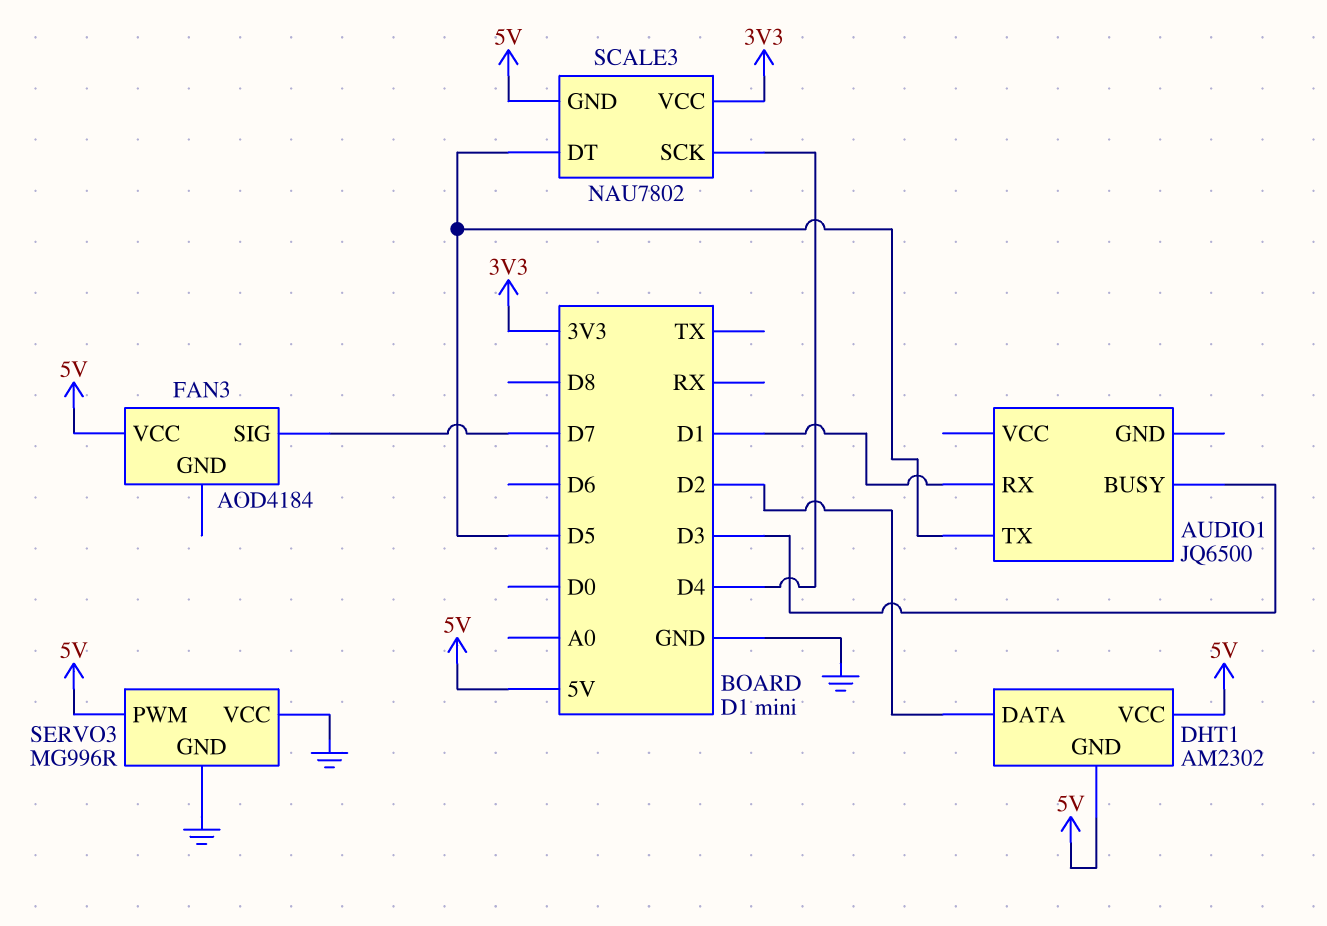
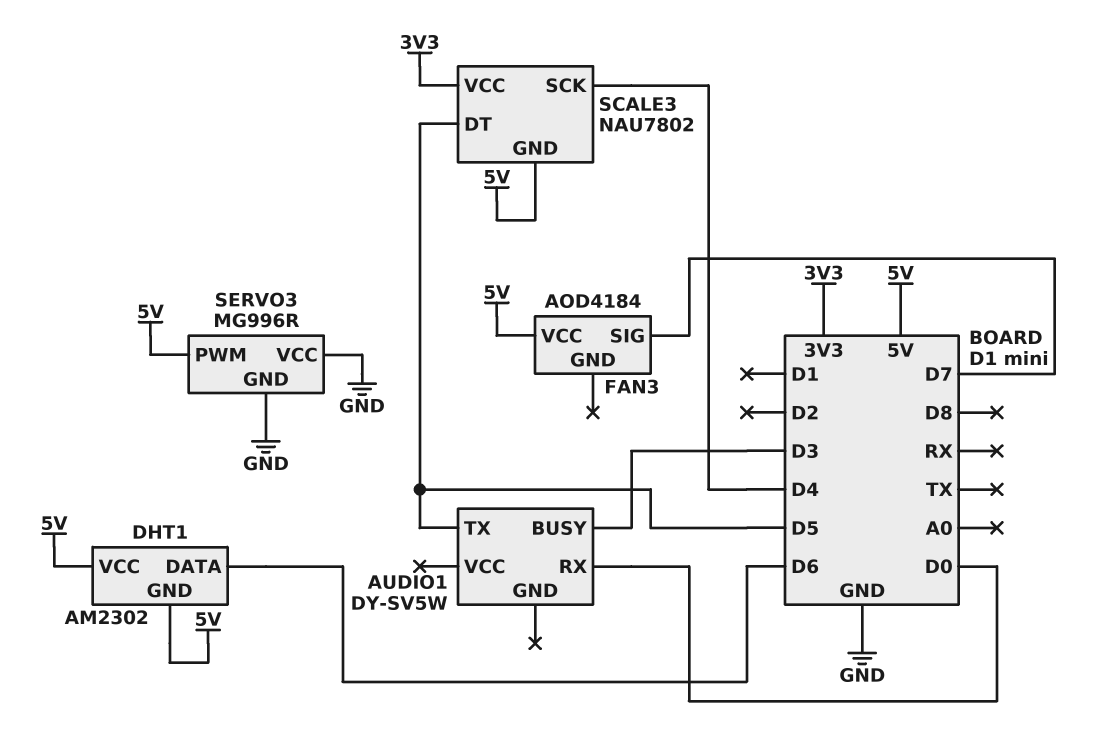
AUDIO1: JQ6500 -> DY-SV5W
AUDIO1 pin RX: D1 -> D0
DHT1 pin DATA: D2 -> D6

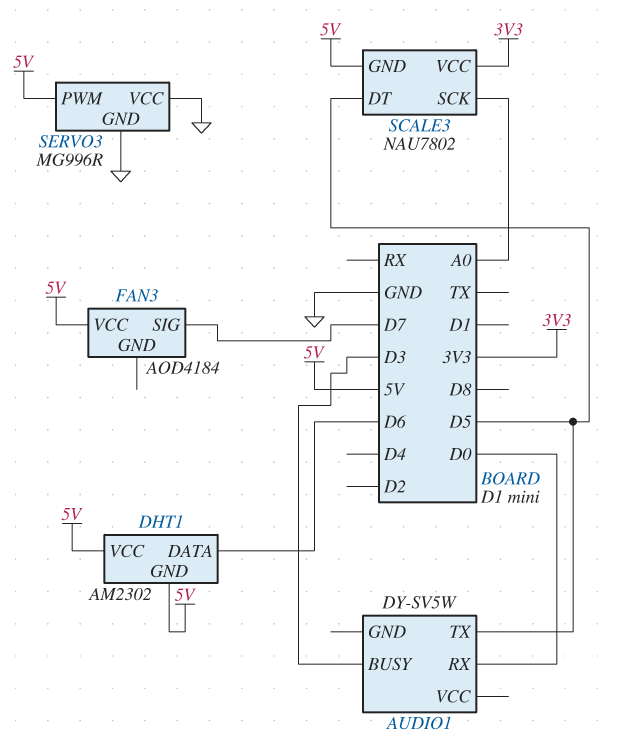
SCALE3 pin SCK: D4 -> A0

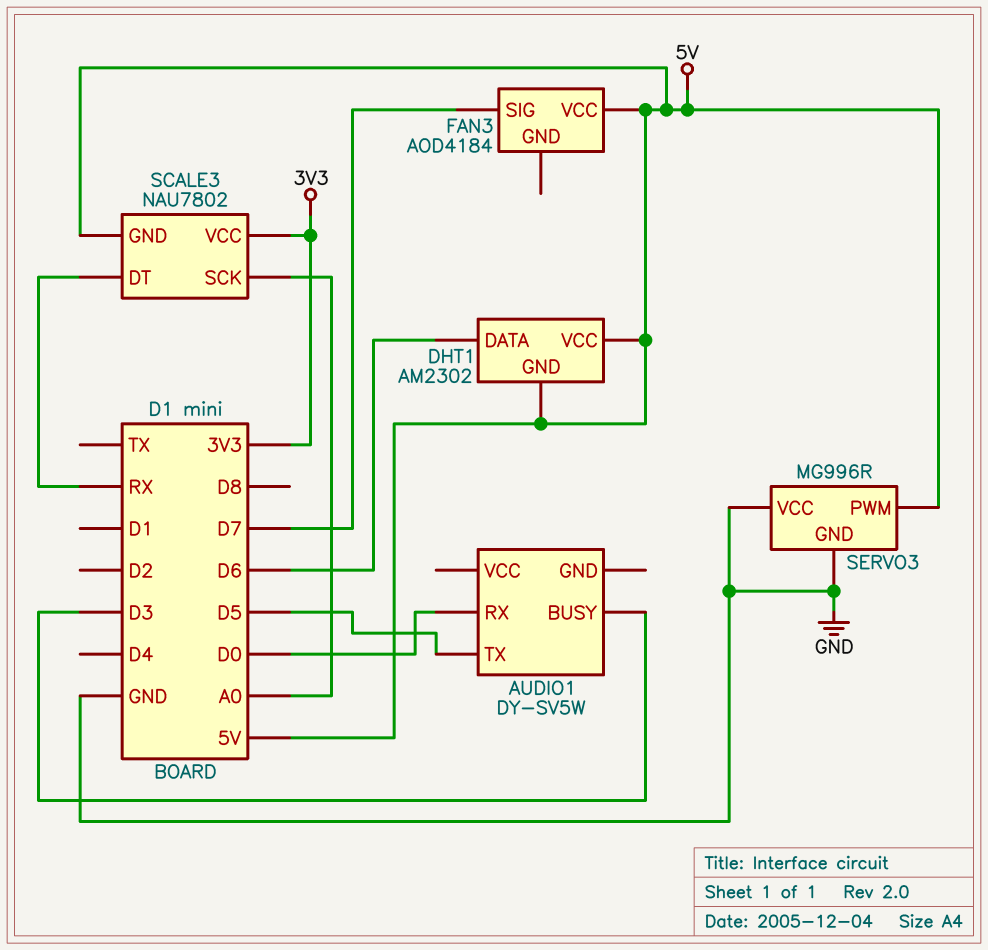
SCALE3 pin DT: D5 -> RX

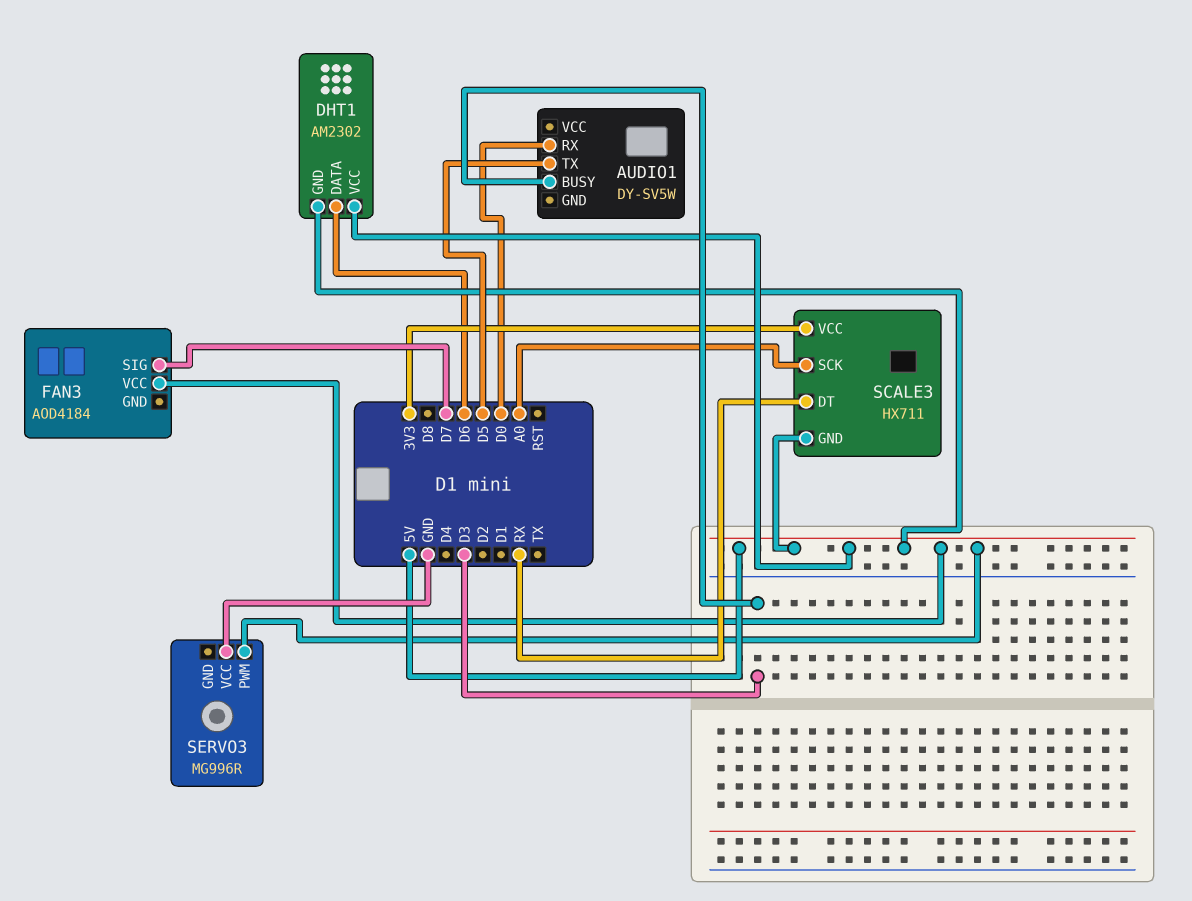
SCALE3: NAU7802 -> HX711
SERVO3 pin GND: GND -> none

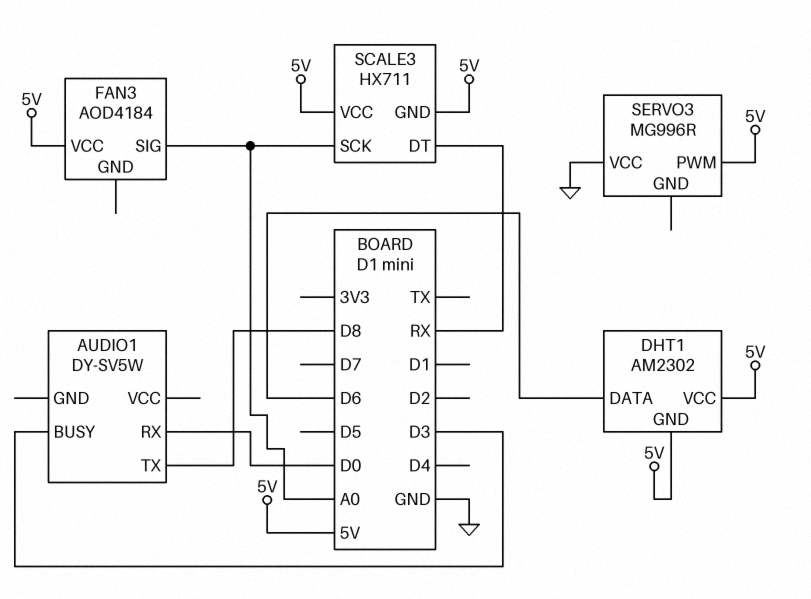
AUDIO1 pin TX: D5 -> D8
FAN3 pin SIG: D7 -> A0
SCALE3 pin VCC: 3V3 -> 5V

